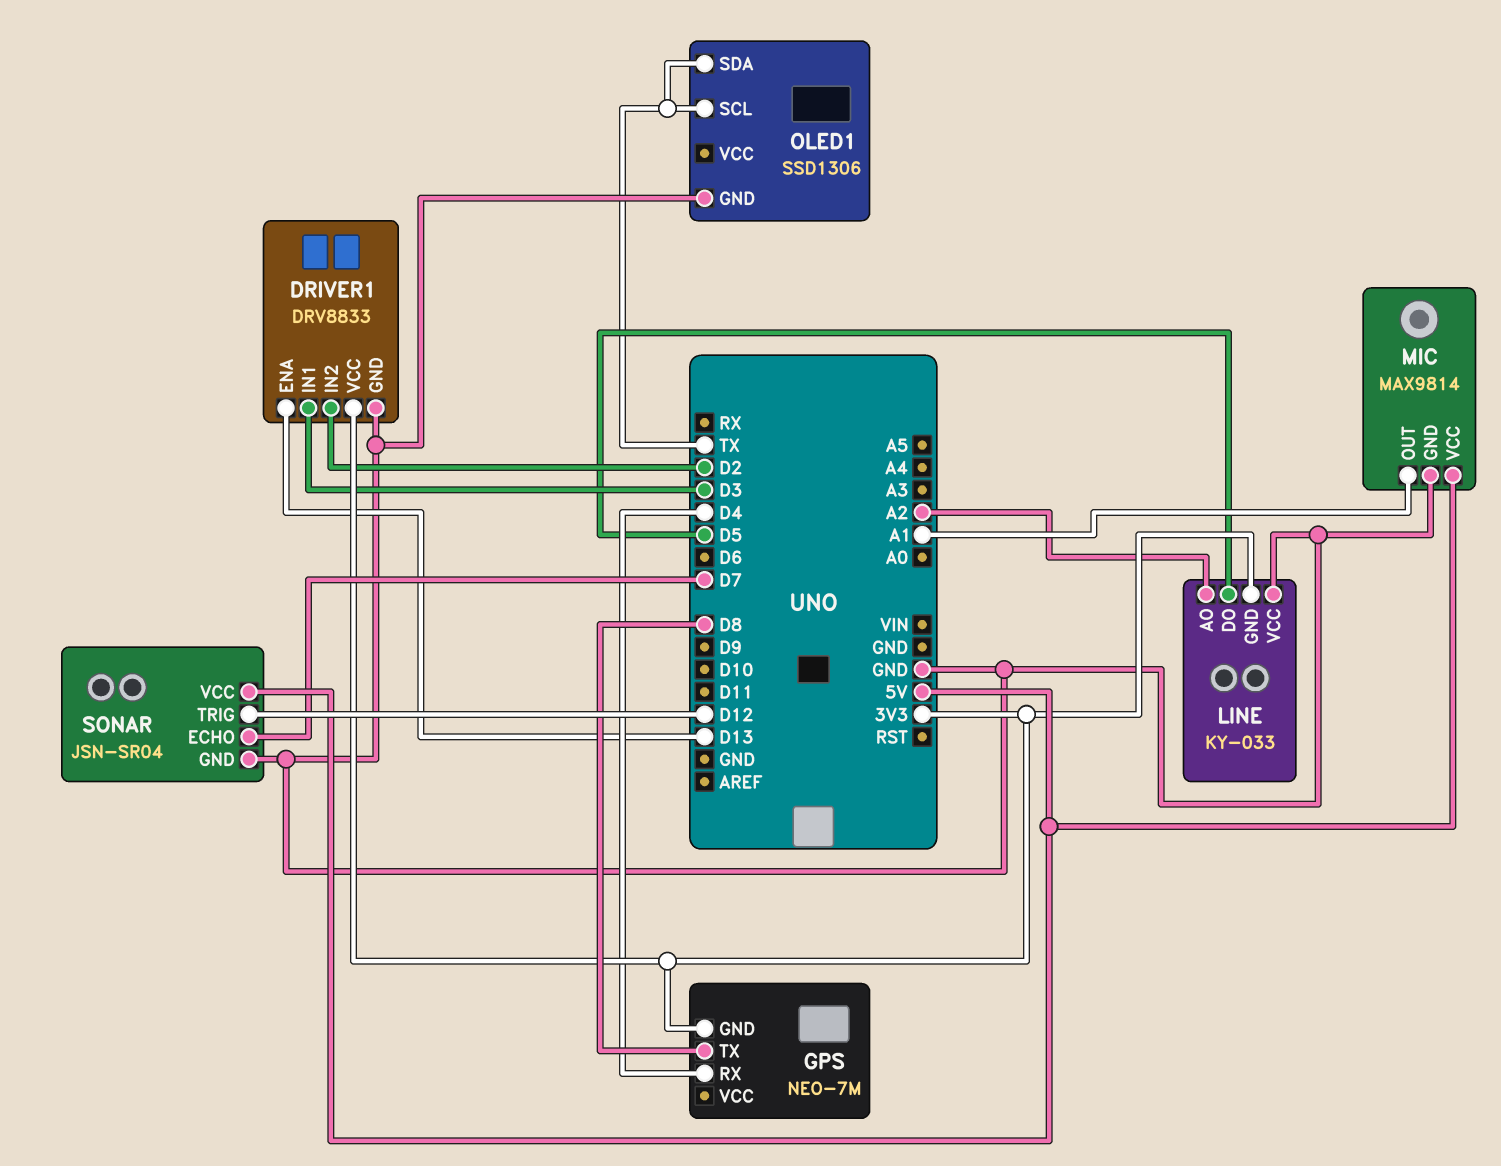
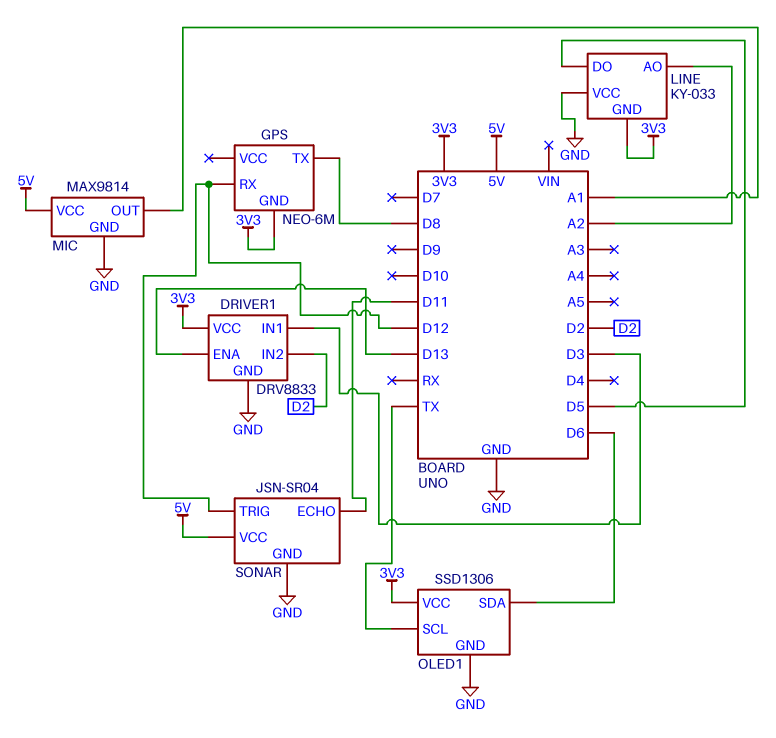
GPS: NEO-7M -> NEO-6M
GPS pin RX: D4 -> D12
OLED1 pin SDA: TX -> D6
OLED1 pin VCC: none -> 3V3
SONAR pin ECHO: D7 -> D11

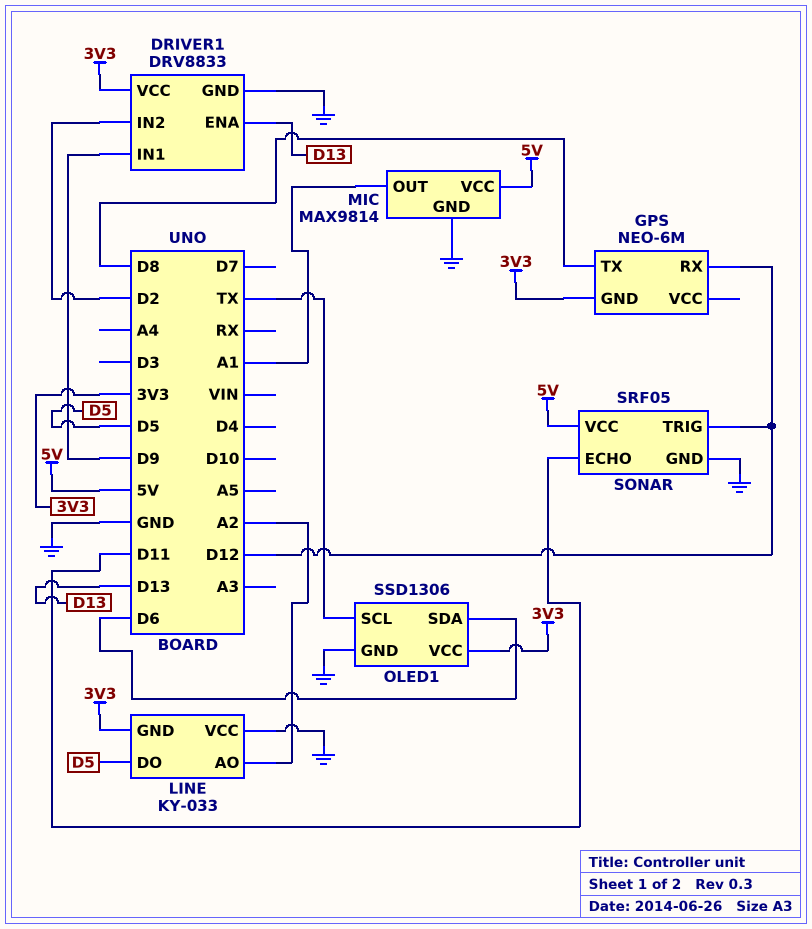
DRIVER1 pin IN1: D3 -> D9
SONAR: JSN-SR04 -> SRF05

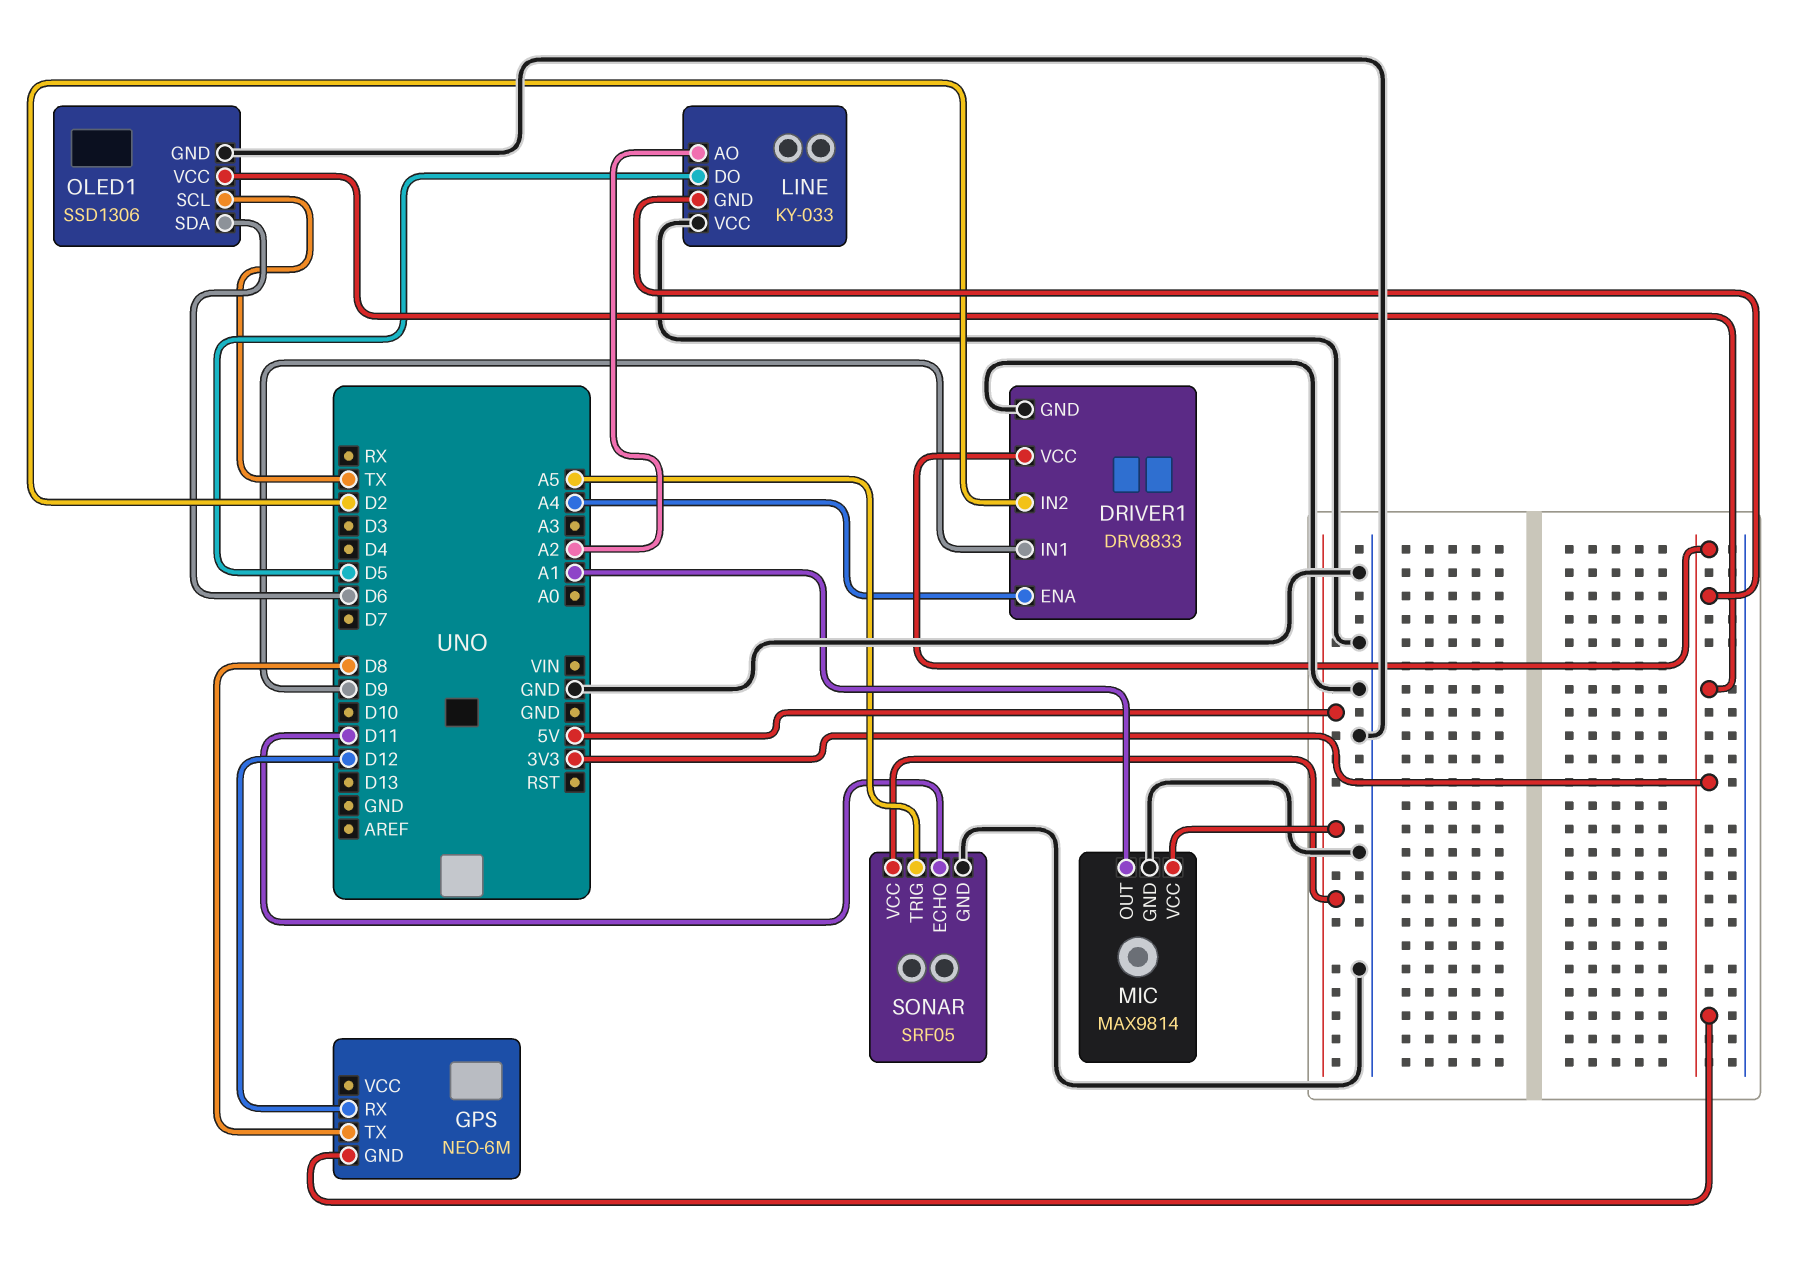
DRIVER1 pin ENA: D13 -> A4
SONAR pin TRIG: D12 -> A5

